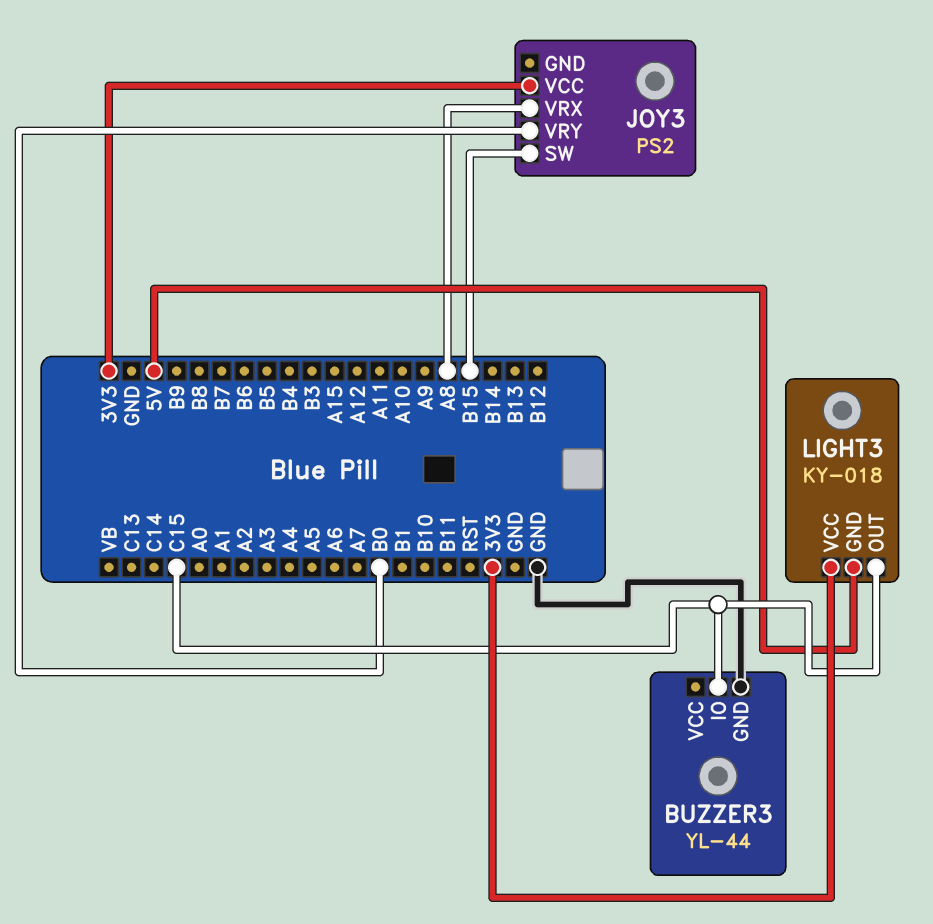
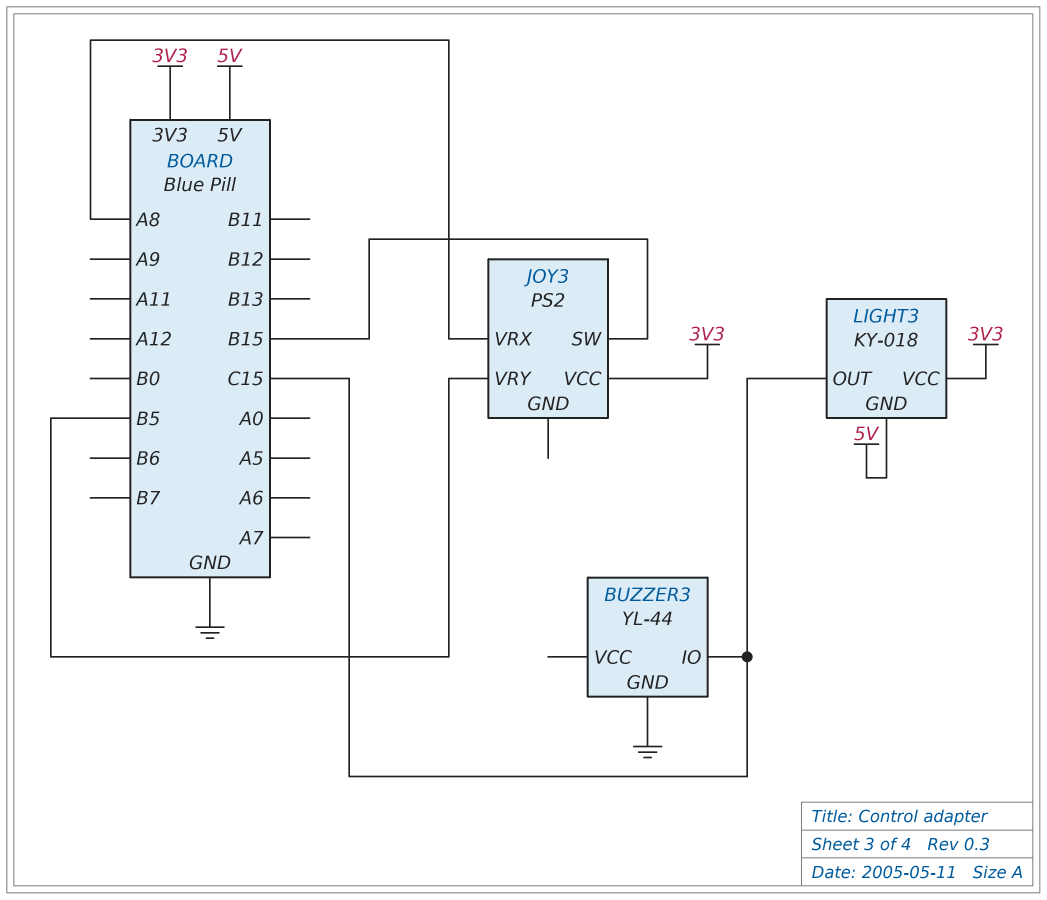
JOY3 pin VRY: B0 -> B5

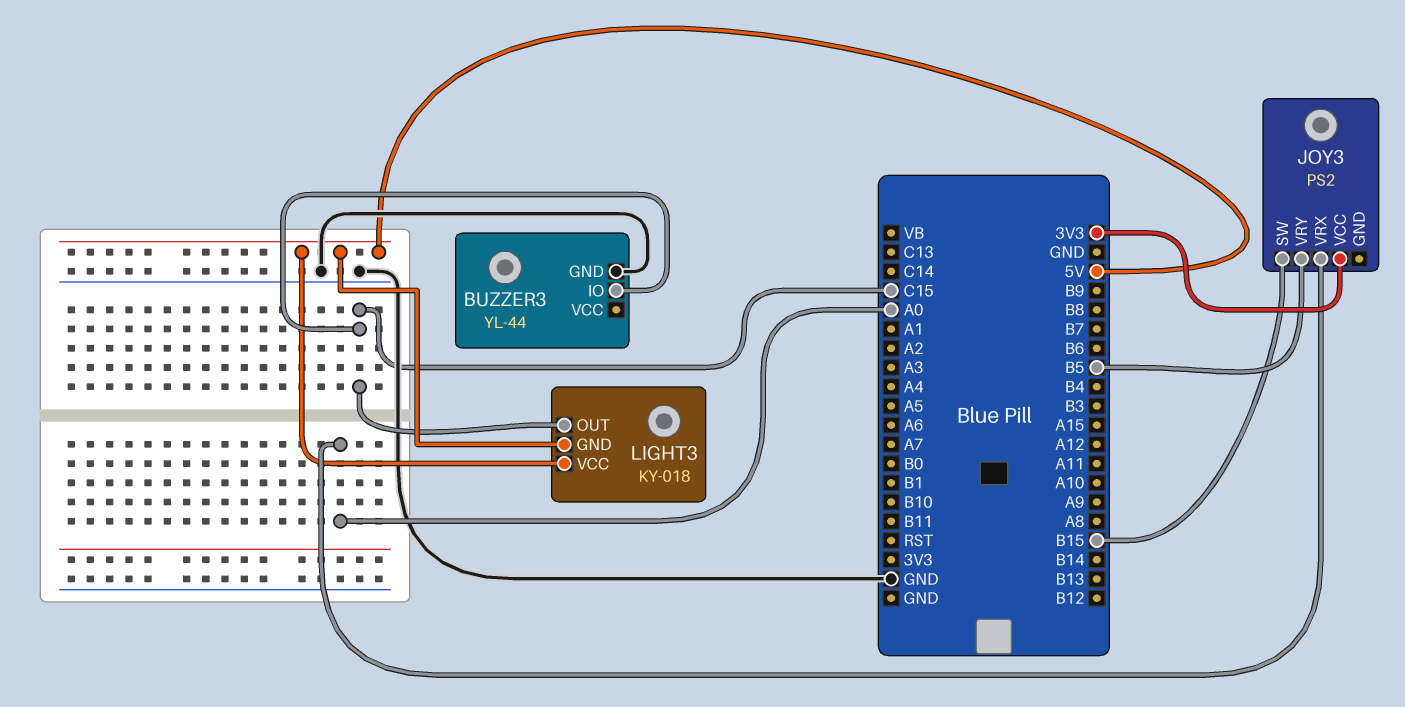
JOY3 pin VRX: A8 -> A0
LIGHT3 pin VCC: 3V3 -> 5V

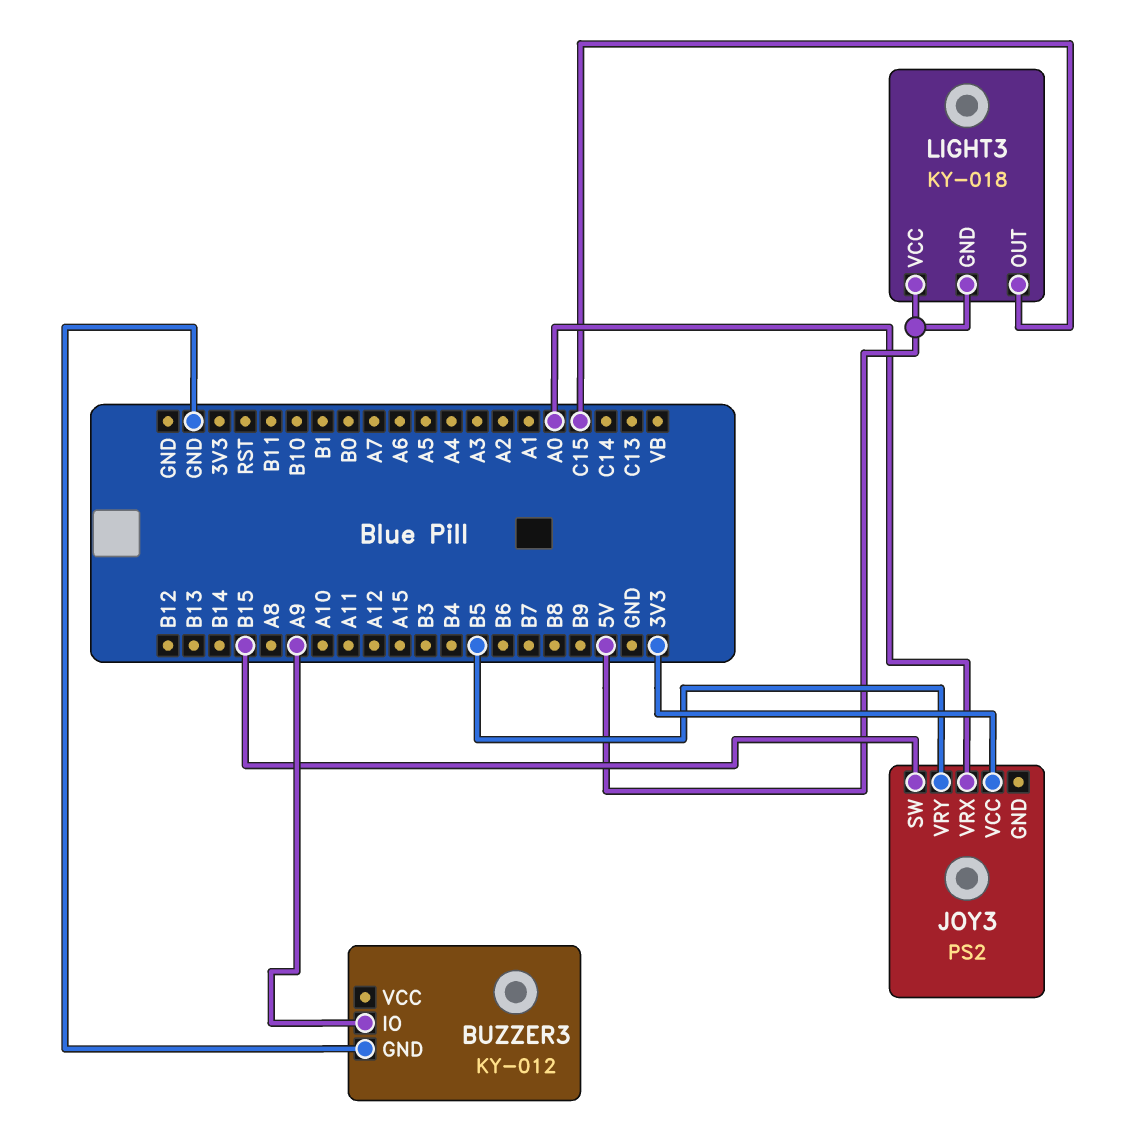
BUZZER3: YL-44 -> KY-012
BUZZER3 pin IO: C15 -> A9

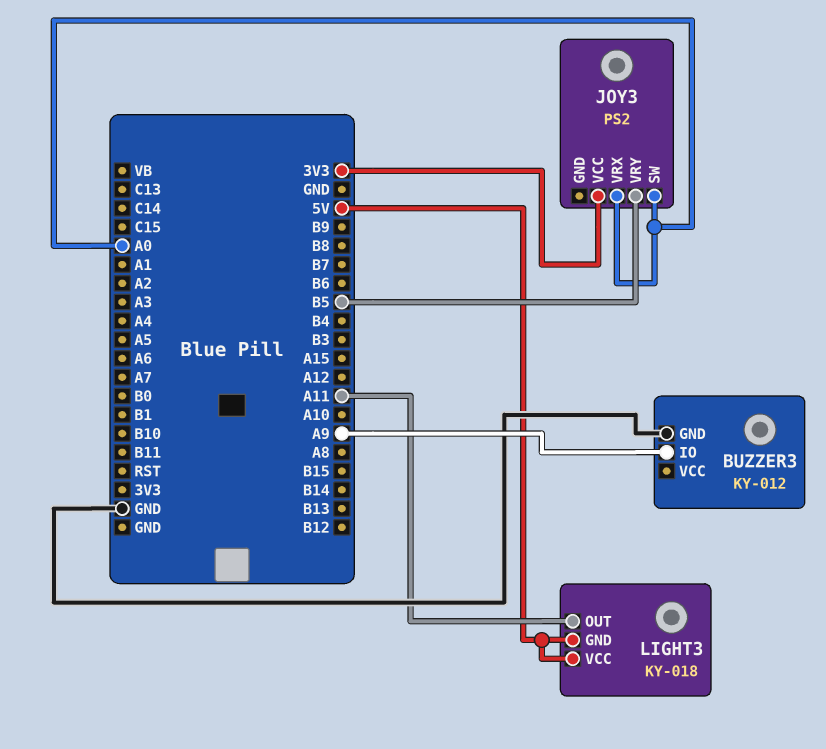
JOY3 pin SW: B15 -> A0
LIGHT3 pin OUT: C15 -> A11

